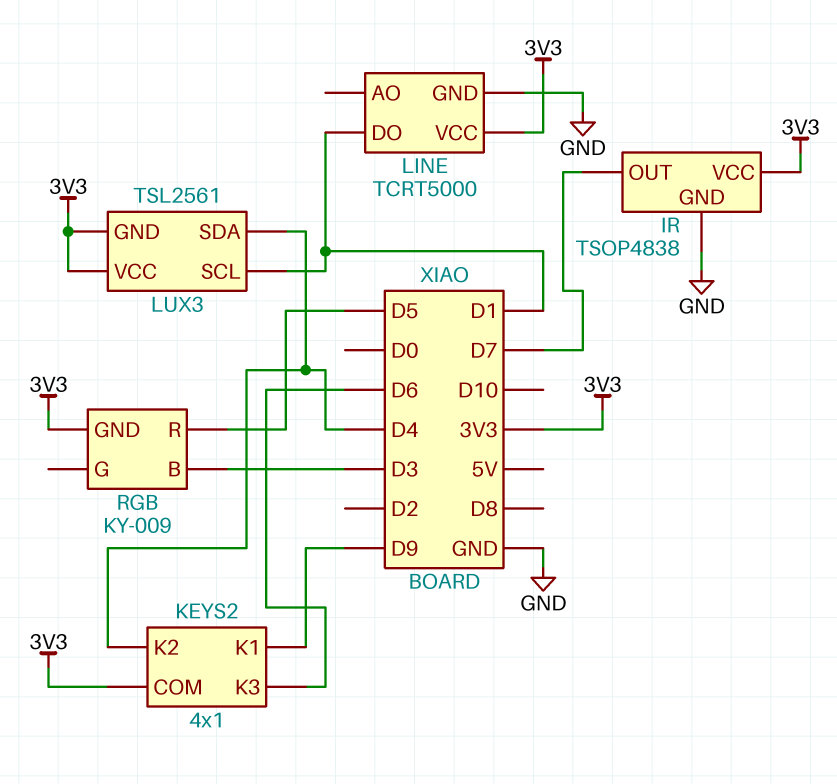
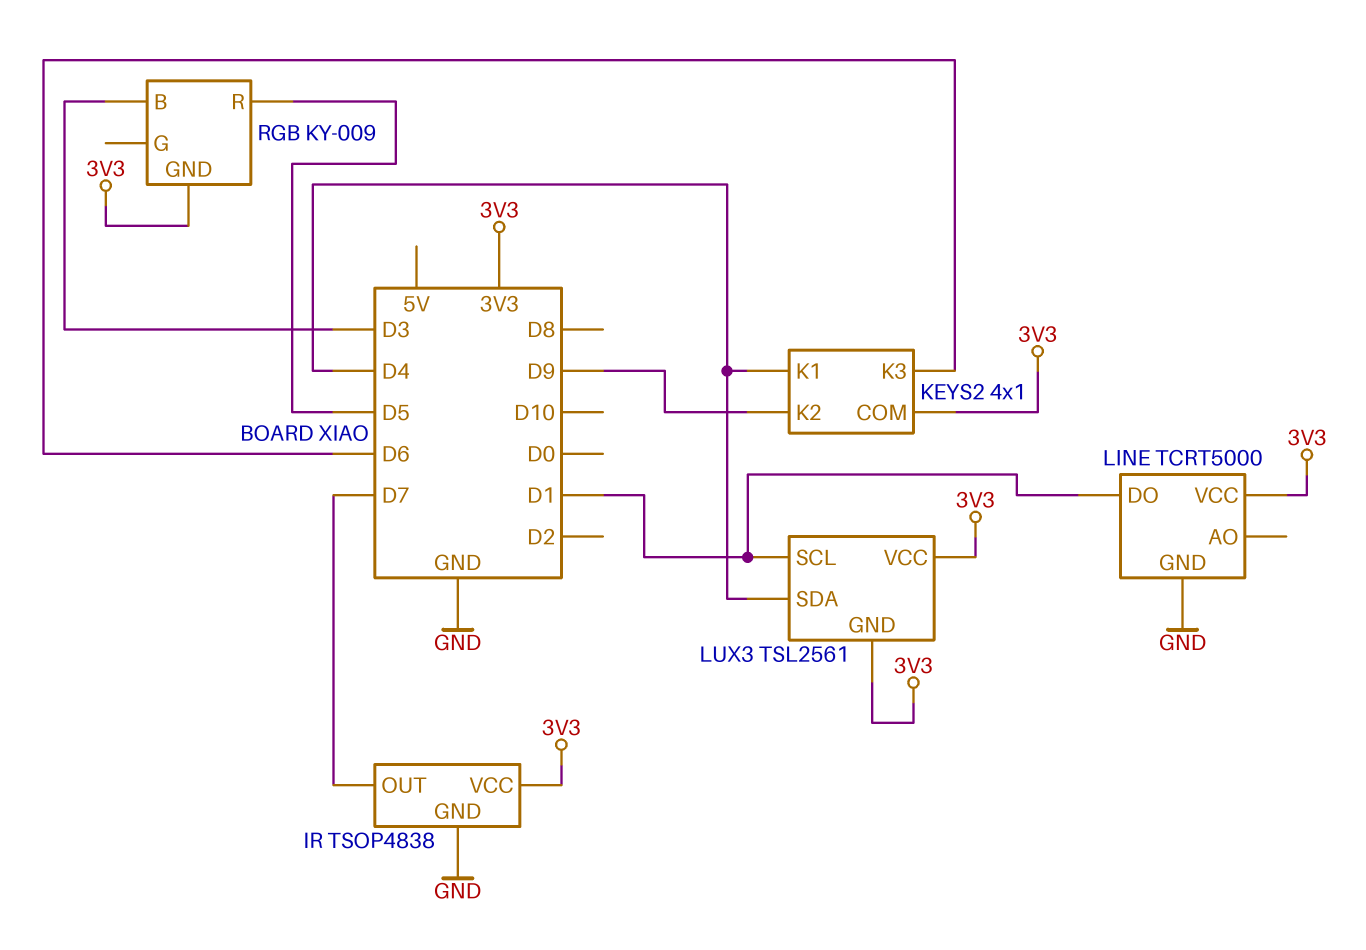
KEYS2 pin K1: D9 -> D4
KEYS2 pin K2: D4 -> D9

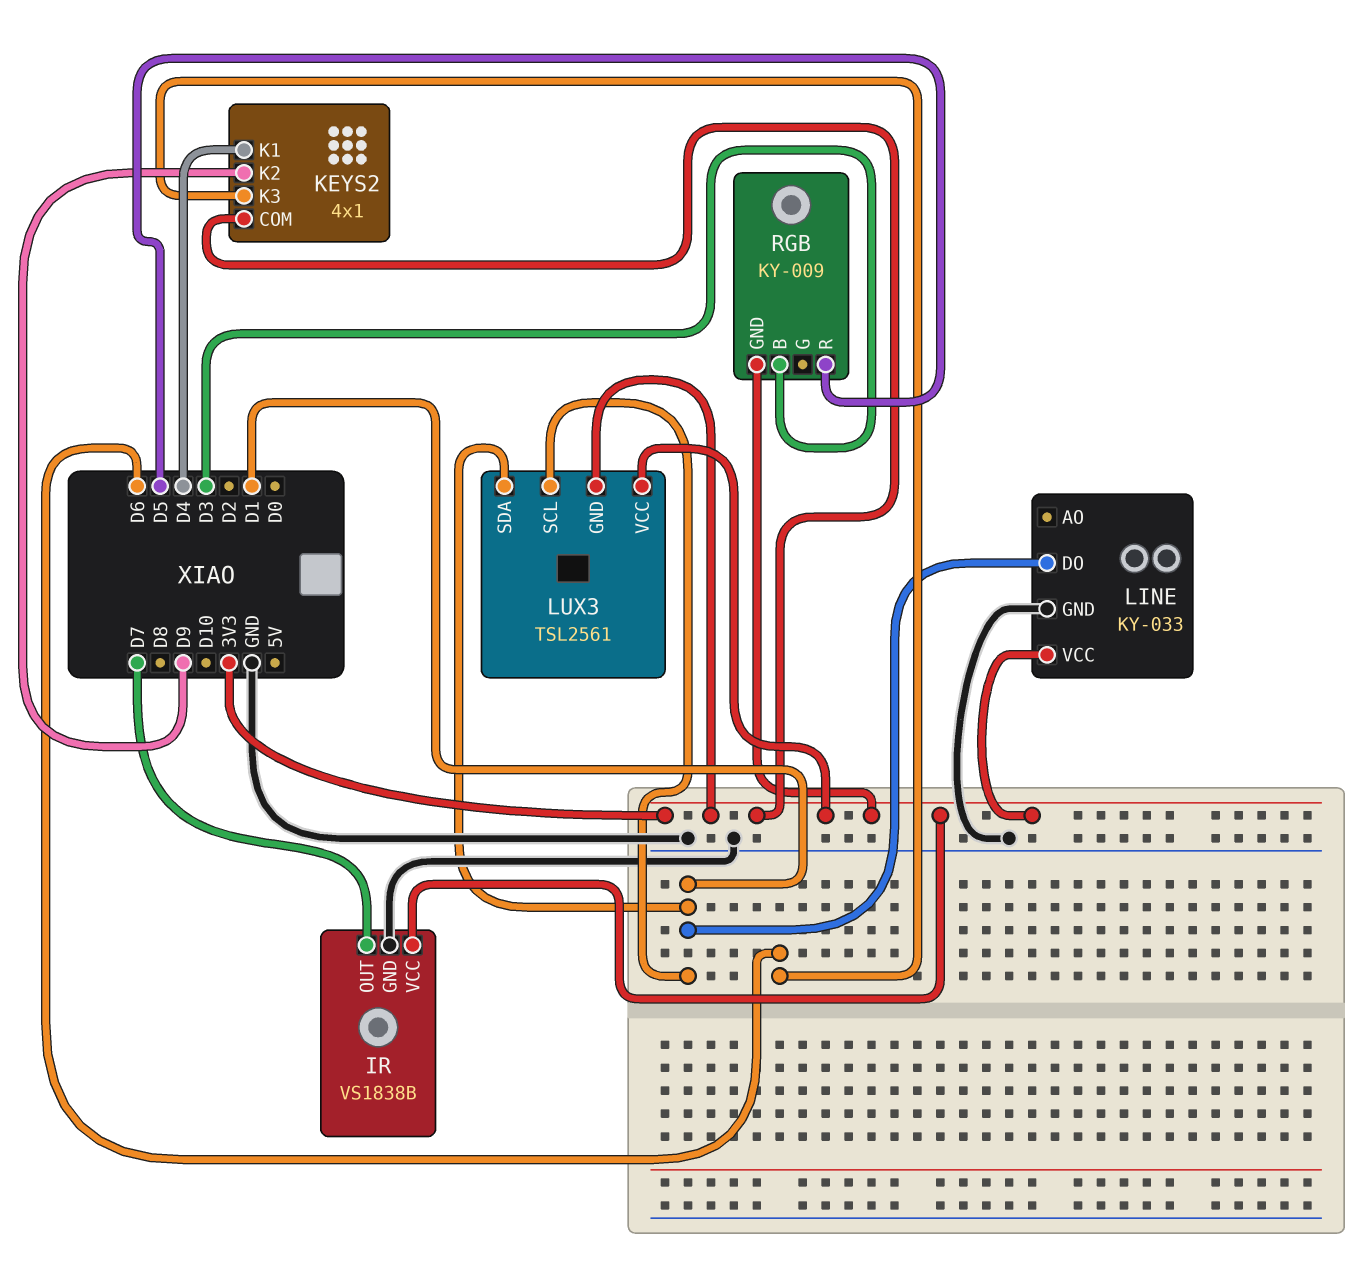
IR: TSOP4838 -> VS1838B
LINE: TCRT5000 -> KY-033
LUX3 pin SDA: D4 -> D1

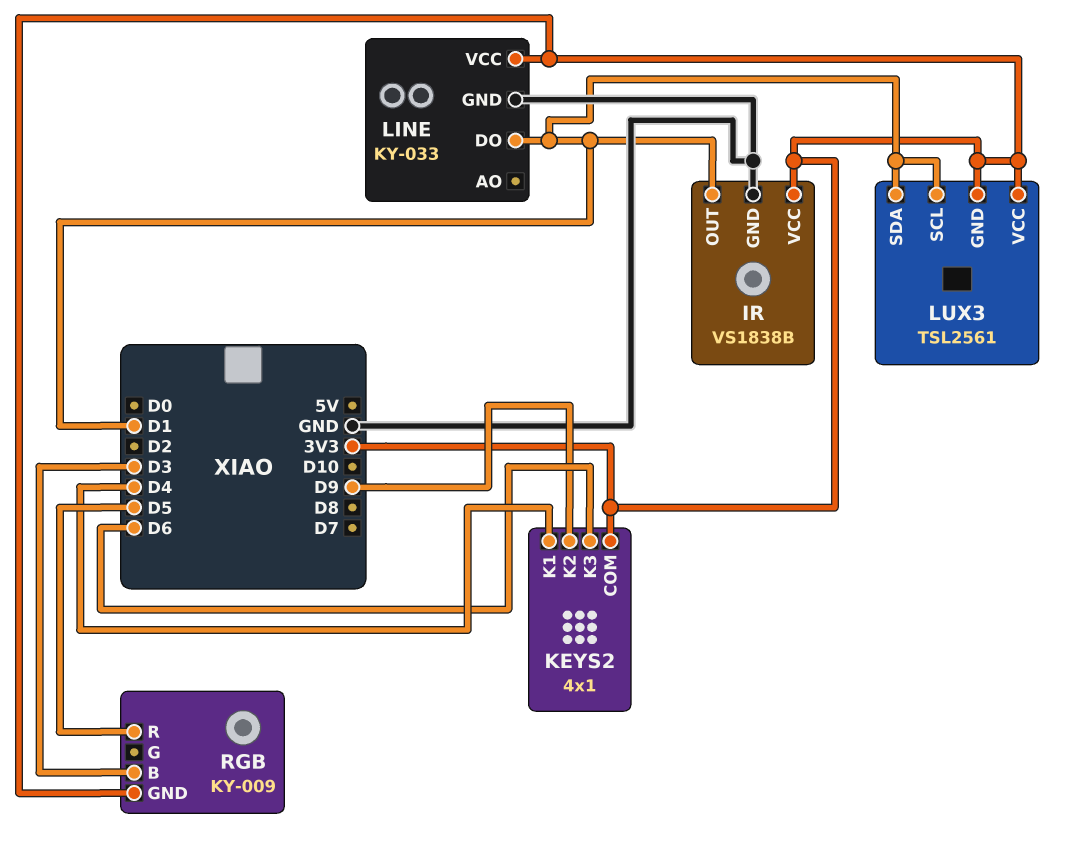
IR pin OUT: D7 -> D1

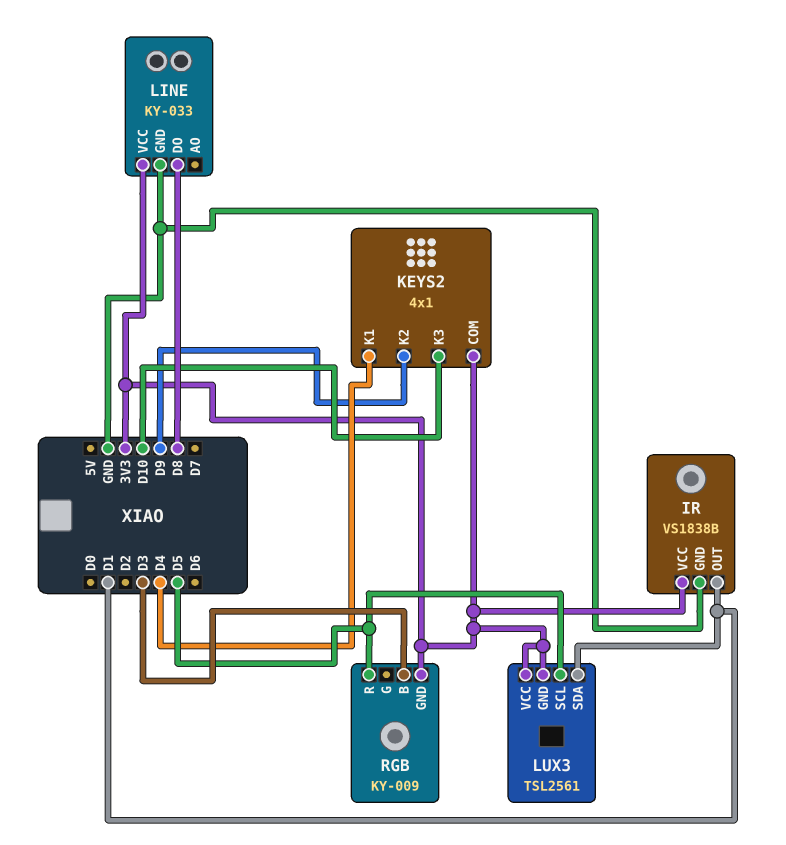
KEYS2 pin K3: D6 -> D10
LINE pin DO: D1 -> D8
LUX3 pin SCL: D1 -> D5

